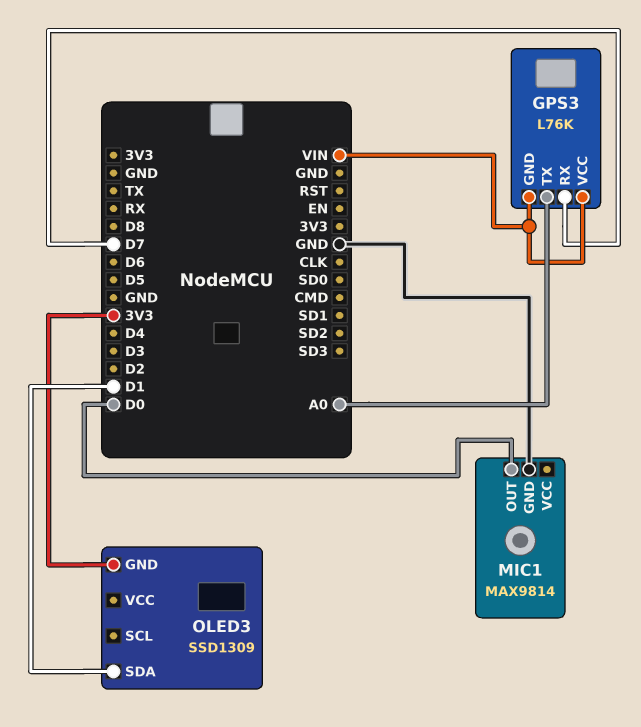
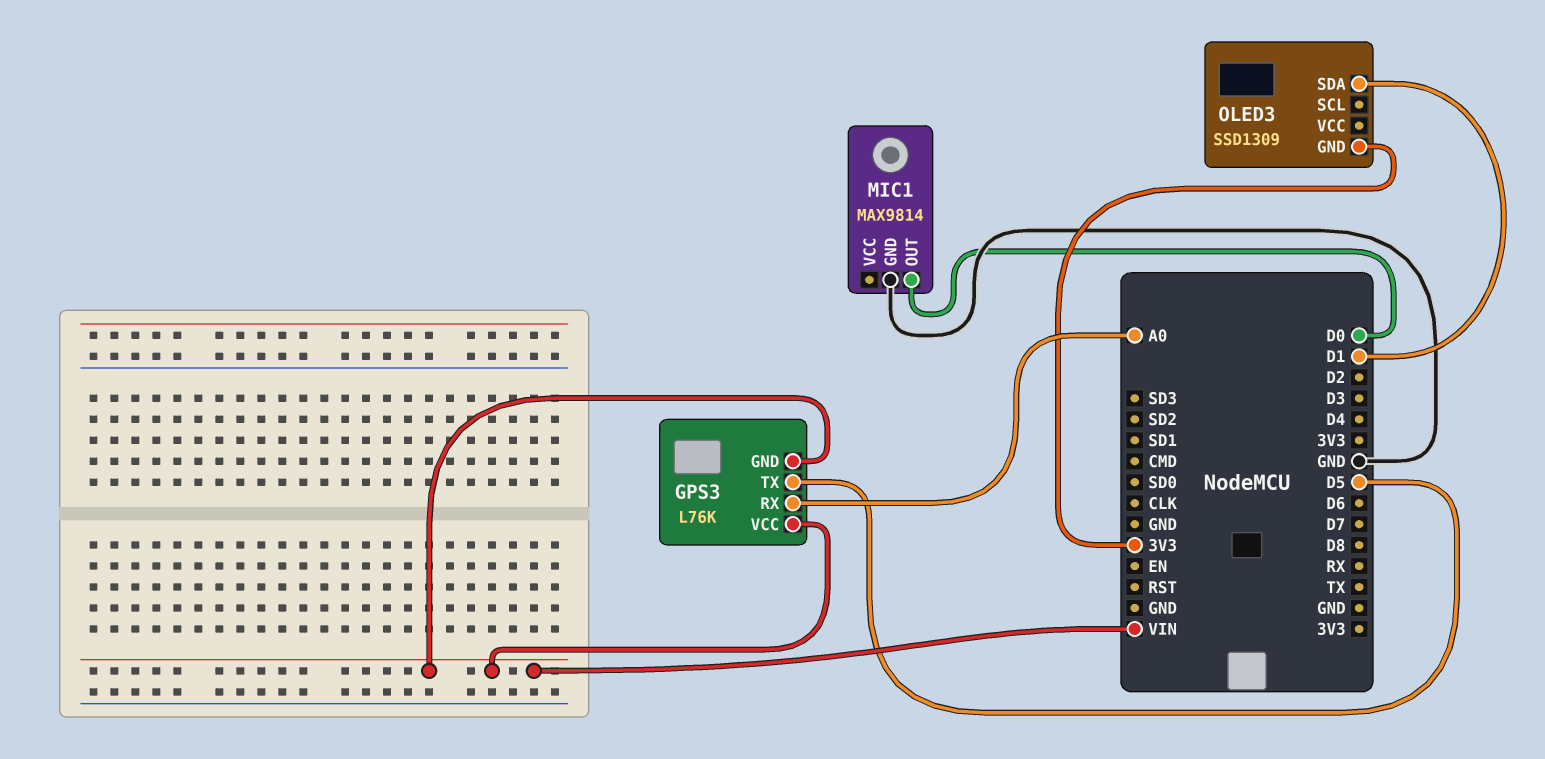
GPS3 pin RX: D7 -> A0
GPS3 pin TX: A0 -> D5

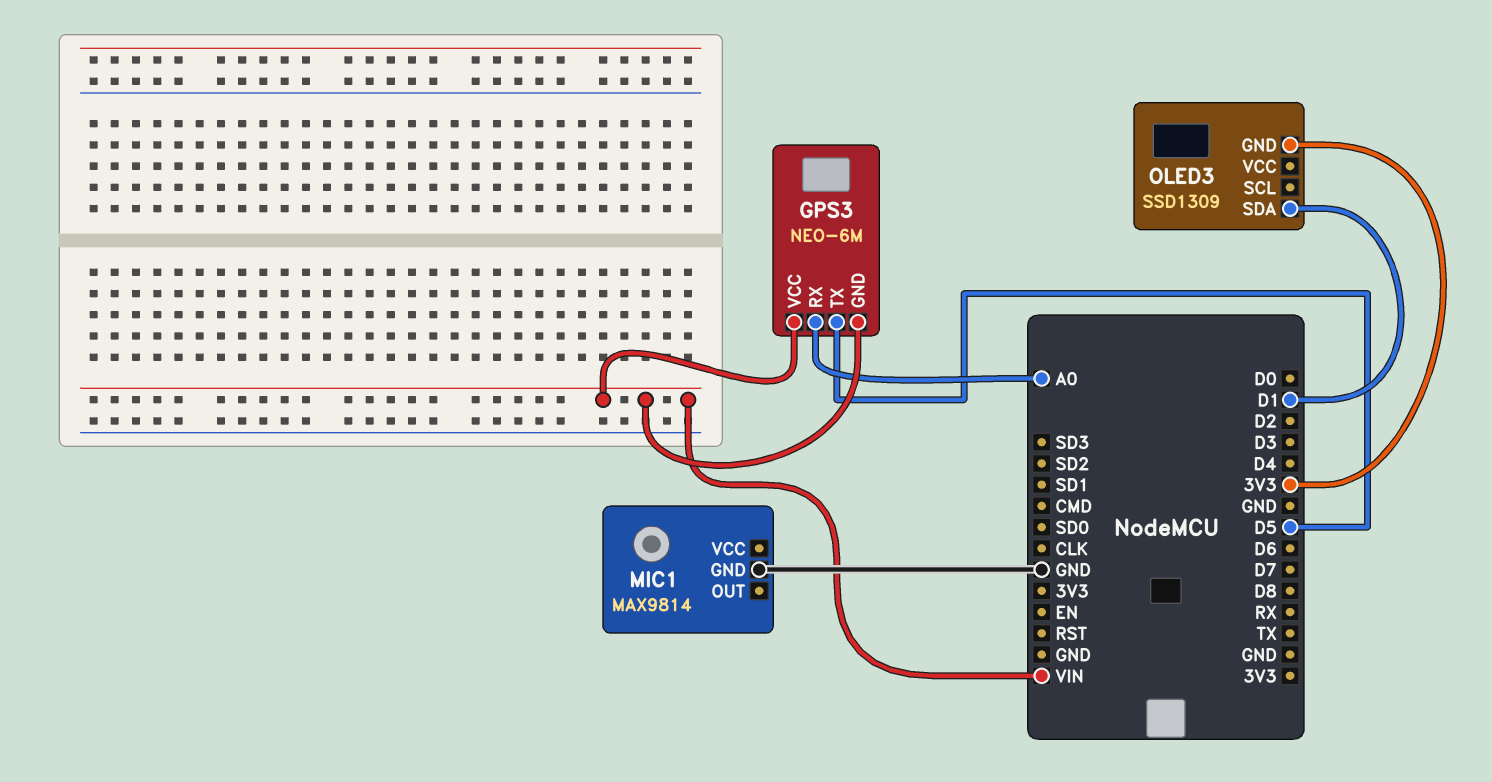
GPS3: L76K -> NEO-6M
MIC1 pin OUT: D0 -> none

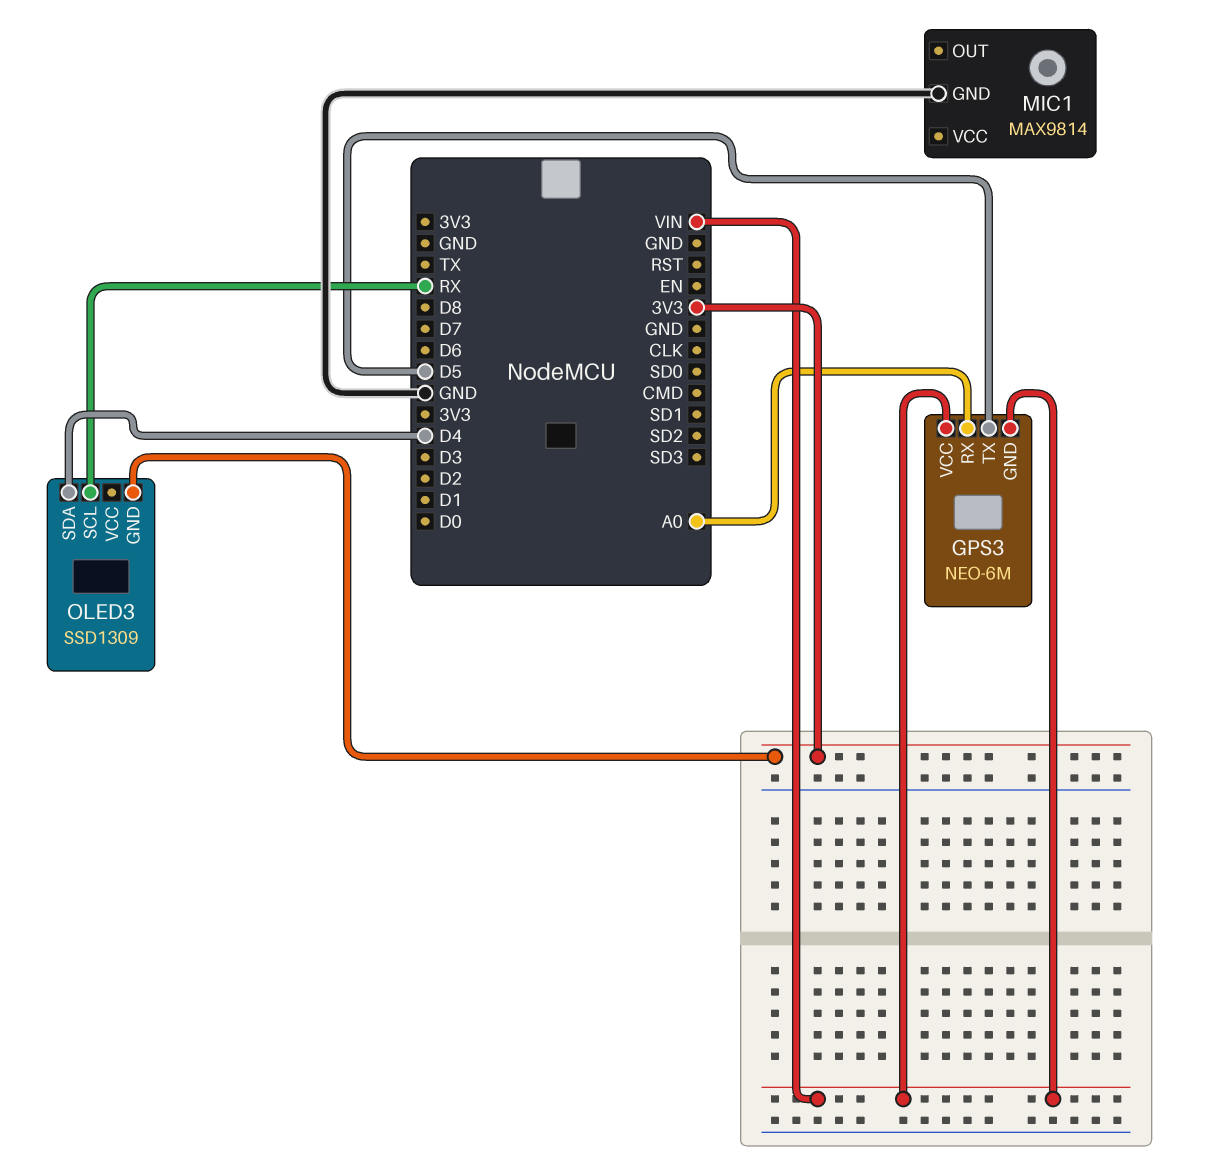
OLED3 pin SCL: none -> RX
OLED3 pin SDA: D1 -> D4

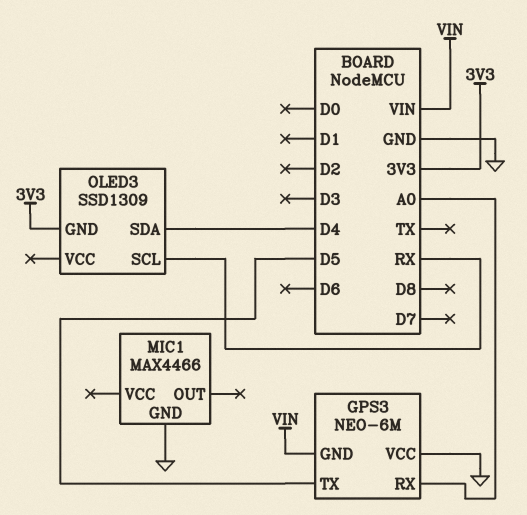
GPS3 pin VCC: VIN -> GND
MIC1: MAX9814 -> MAX4466

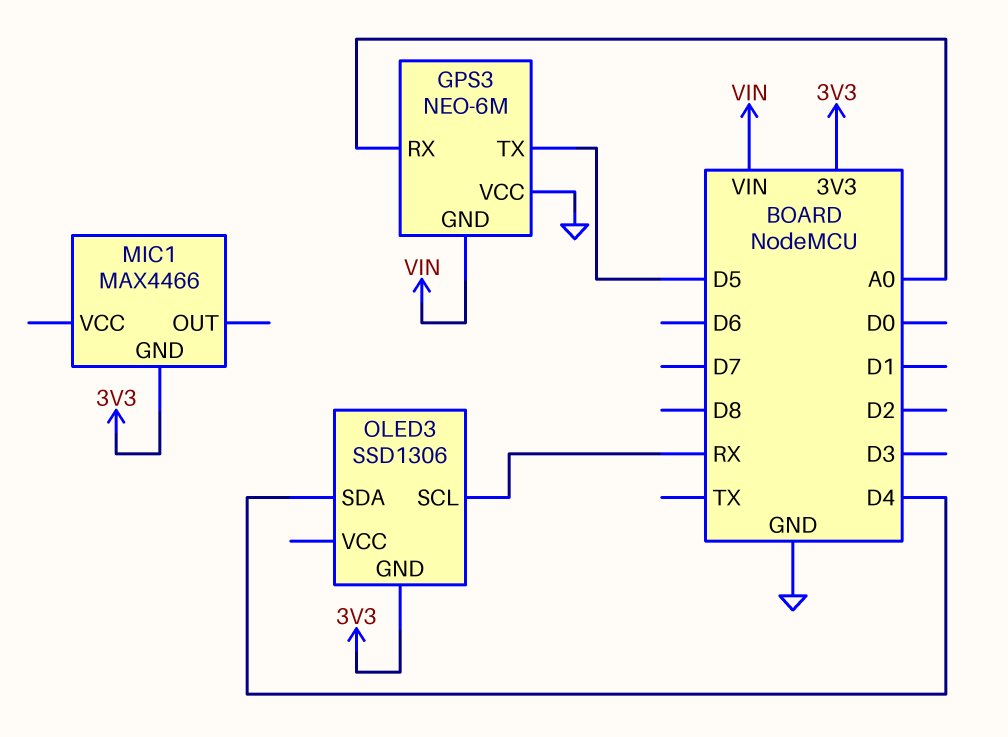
MIC1 pin GND: GND -> 3V3
OLED3: SSD1309 -> SSD1306

